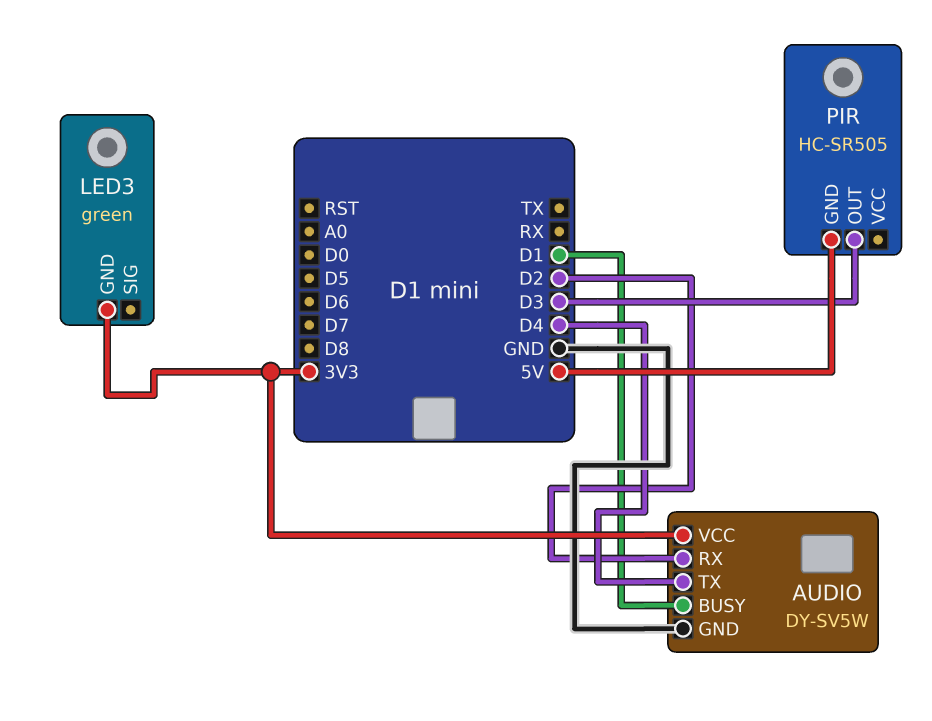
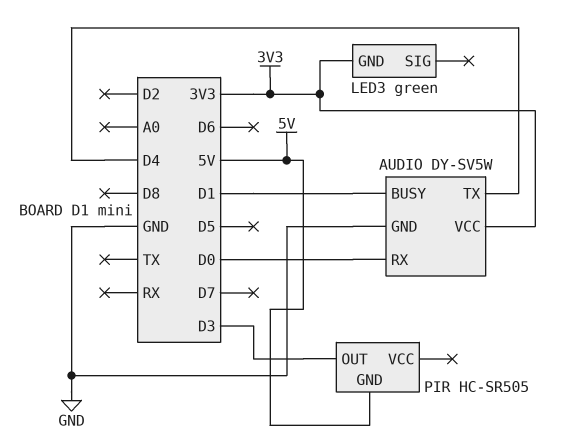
AUDIO pin RX: D2 -> D0

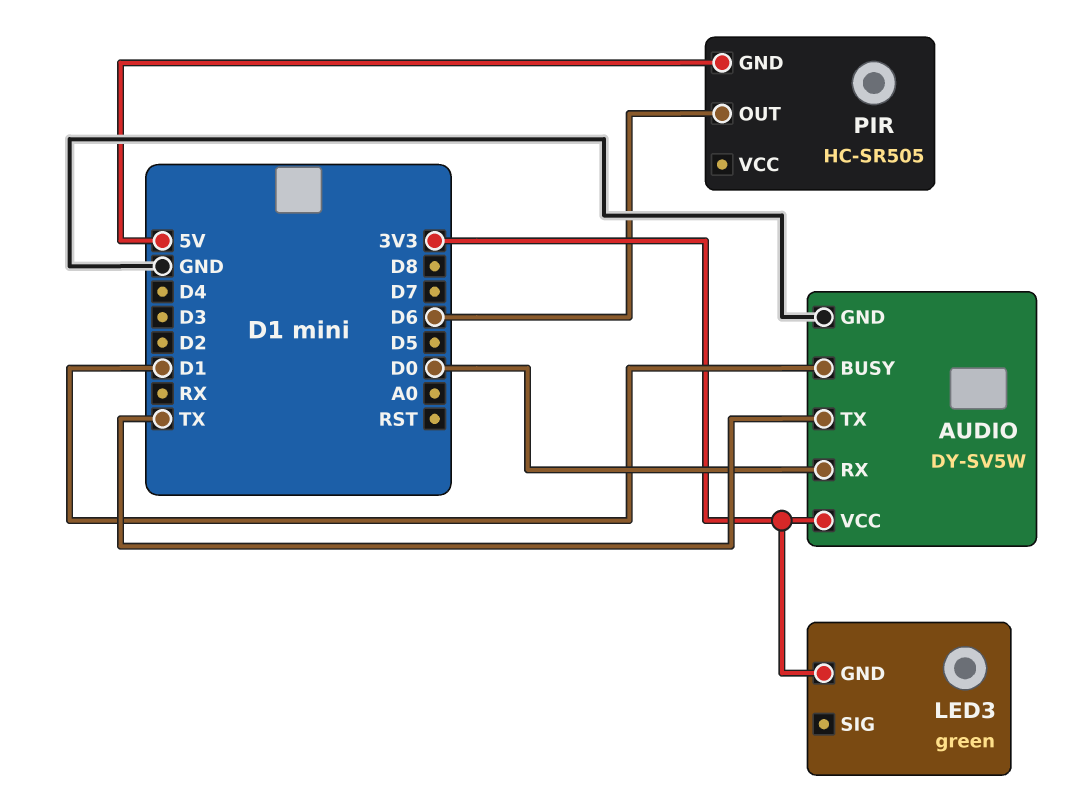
AUDIO pin TX: D4 -> TX
PIR pin OUT: D3 -> D6

